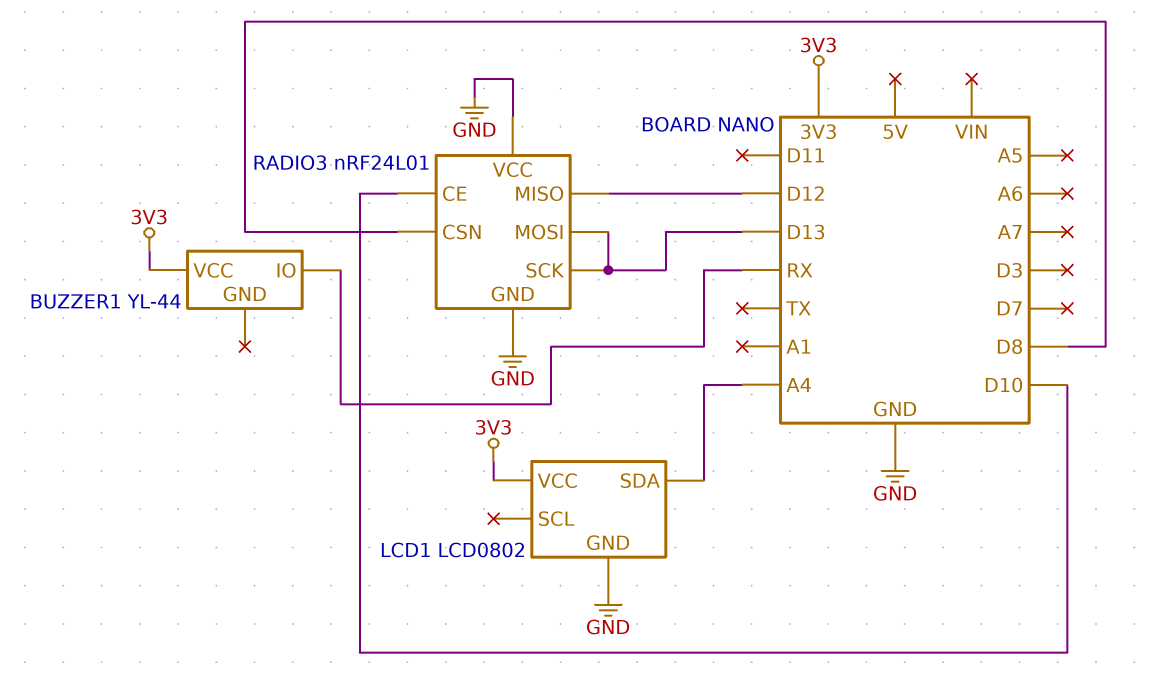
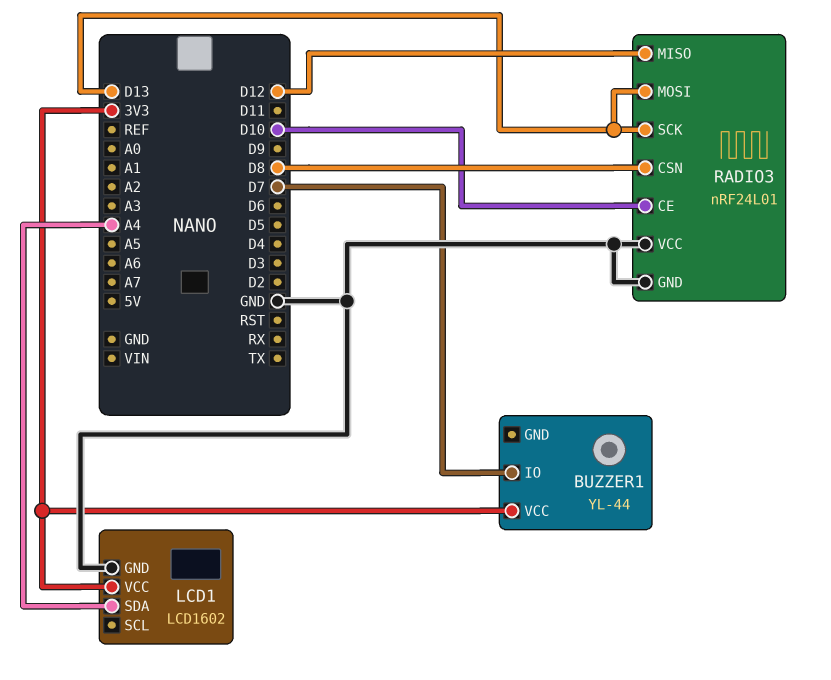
BUZZER1 pin IO: RX -> D7
LCD1: LCD0802 -> LCD1602

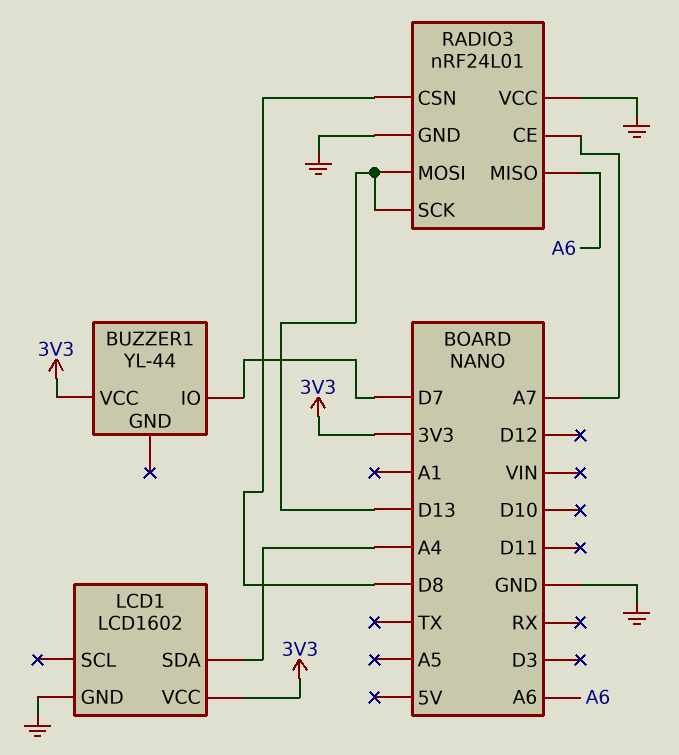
RADIO3 pin CE: D10 -> A7
RADIO3 pin MISO: D12 -> A6

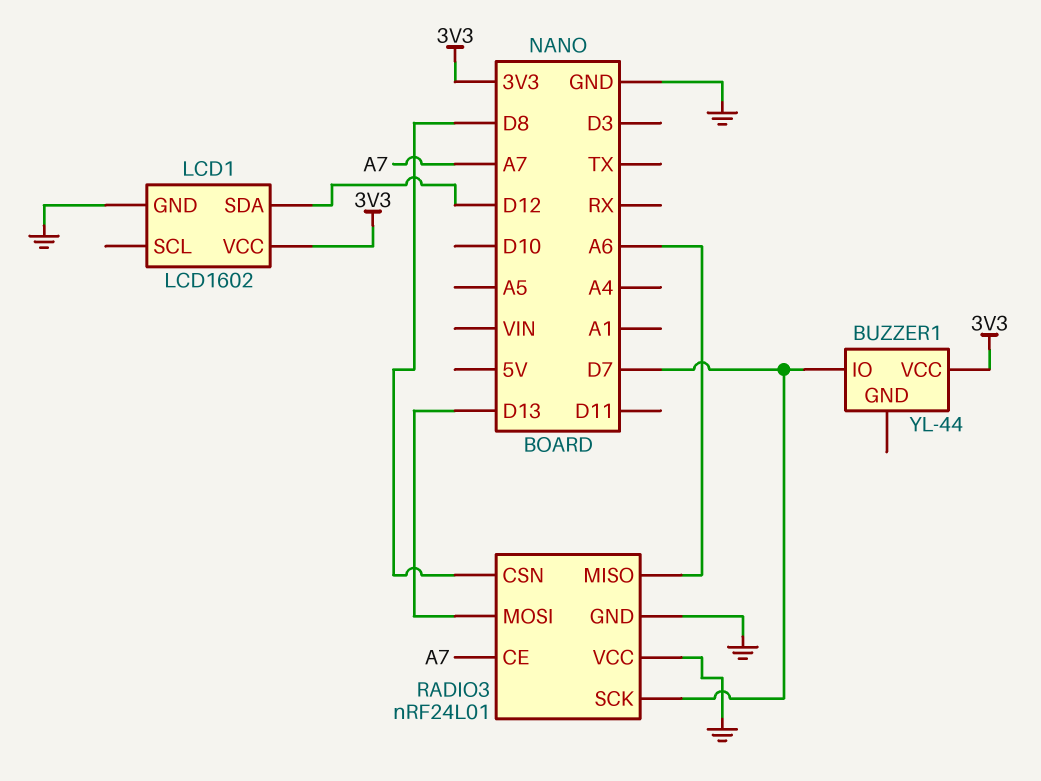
LCD1 pin SDA: A4 -> D12
RADIO3 pin SCK: D13 -> D7

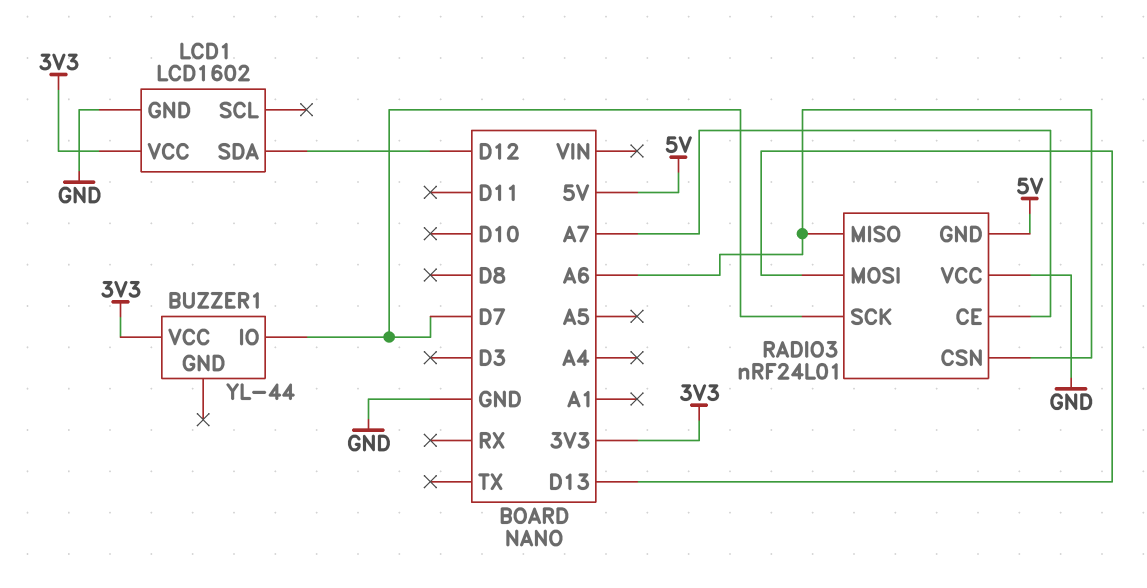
RADIO3 pin CSN: D8 -> A6
RADIO3 pin GND: GND -> 5V

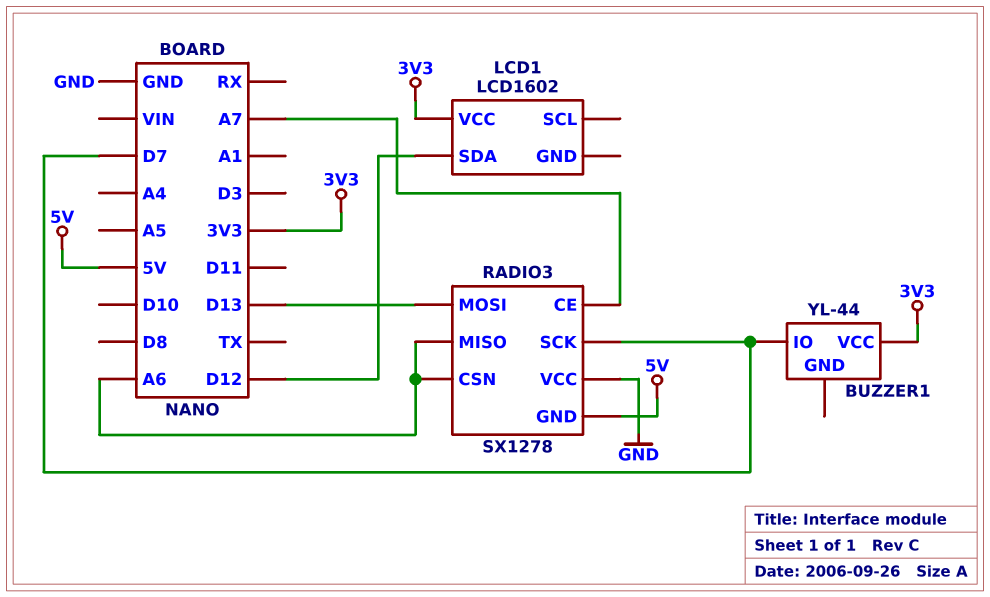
LCD1 pin GND: GND -> none
RADIO3: nRF24L01 -> SX1278

